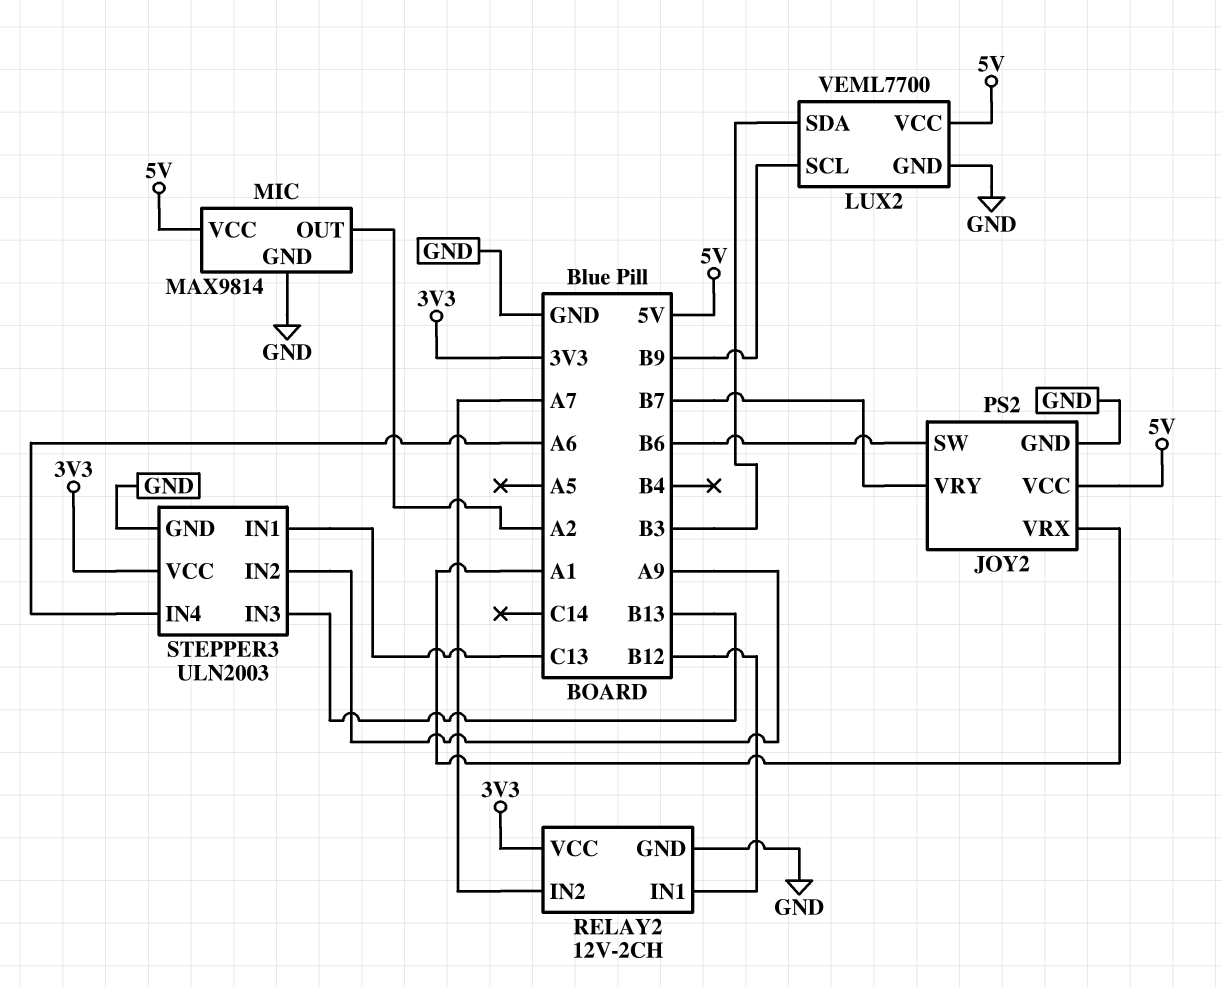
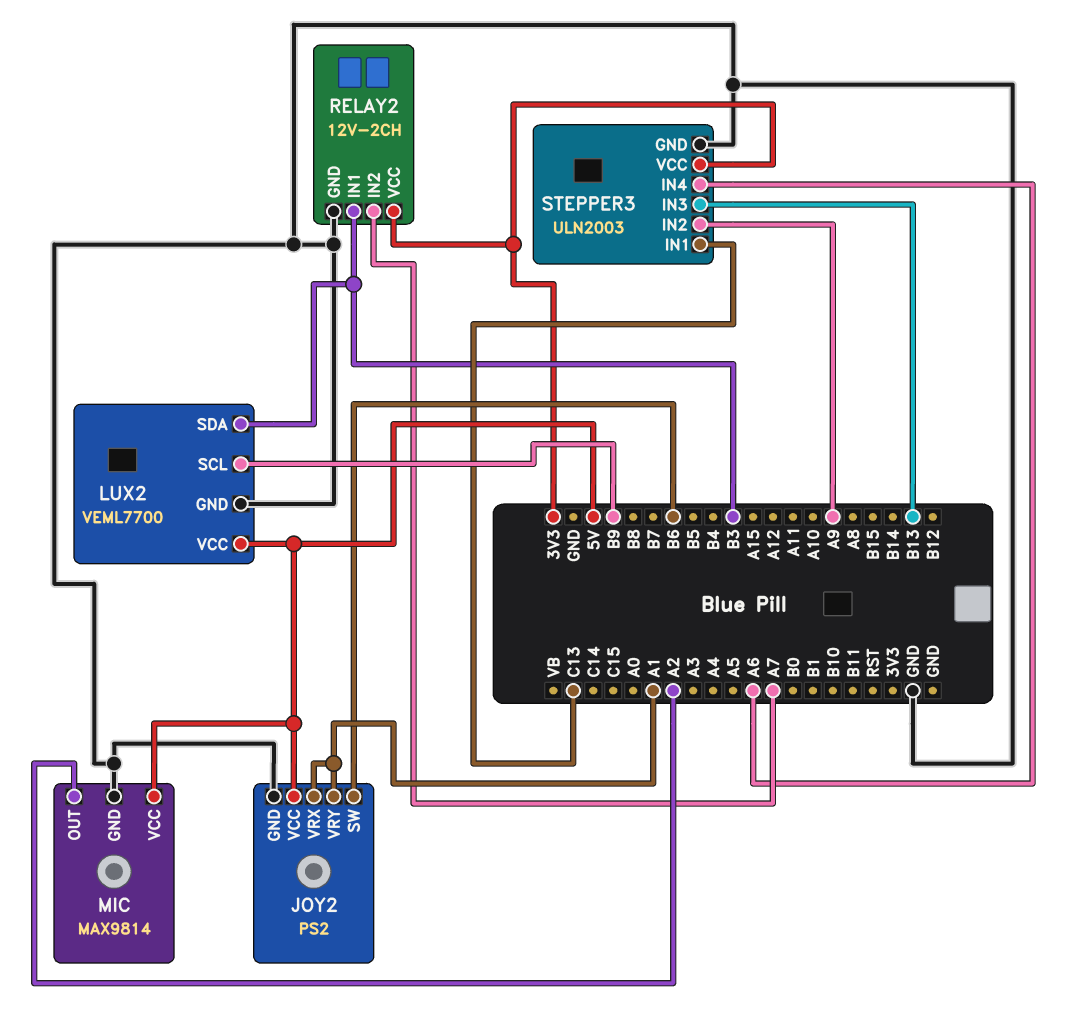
JOY2 pin VRY: B7 -> A1
RELAY2 pin IN1: B12 -> B3

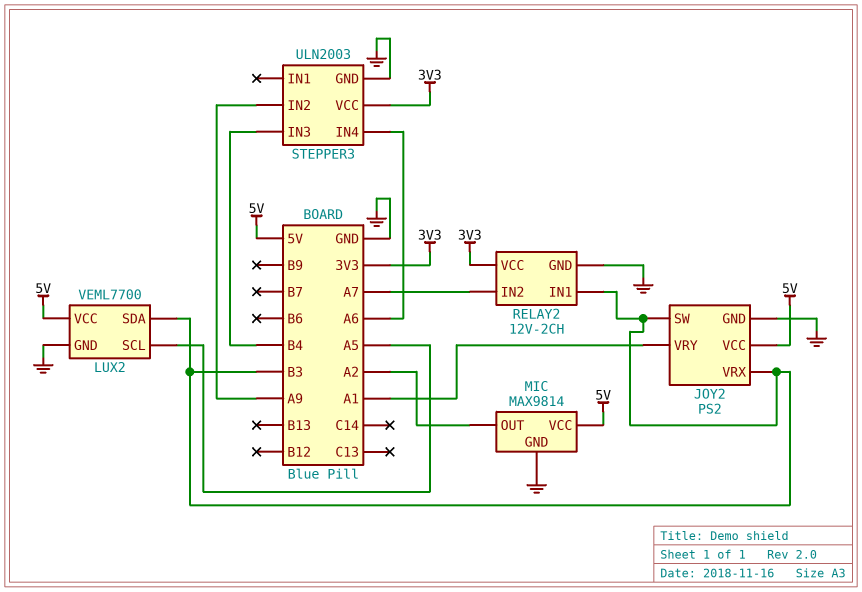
JOY2 pin SW: B6 -> B3
JOY2 pin VRX: A1 -> B3
LUX2 pin SCL: B9 -> A5
STEPPER3 pin IN1: C13 -> none
STEPPER3 pin IN3: B13 -> B4

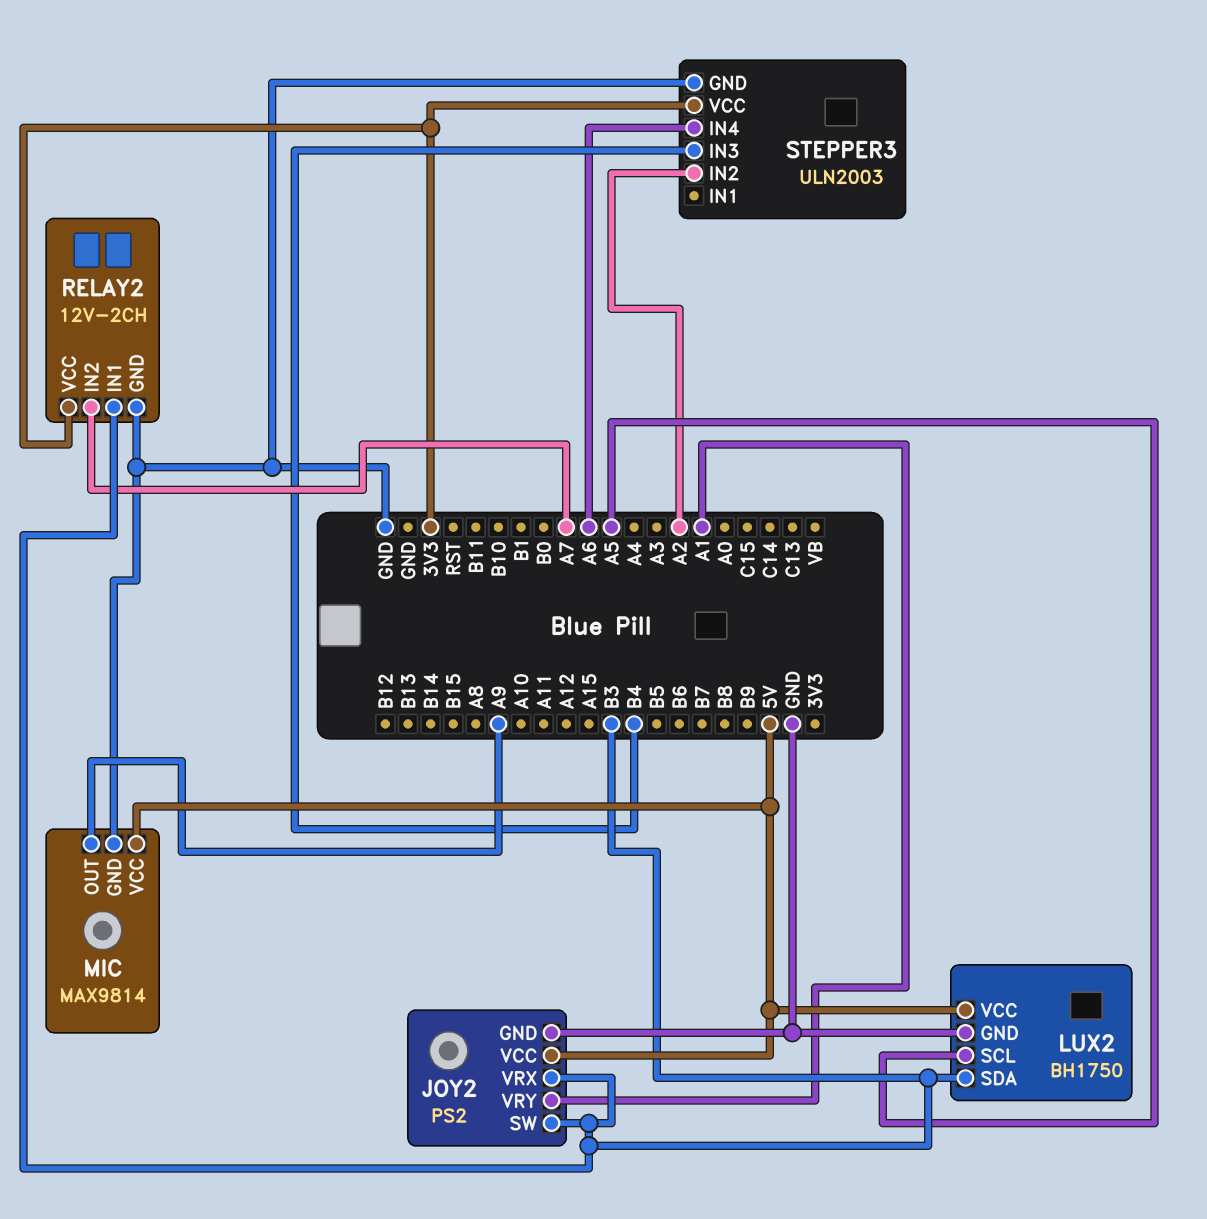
LUX2: VEML7700 -> BH1750
MIC pin OUT: A2 -> A9
STEPPER3 pin IN2: A9 -> A2

